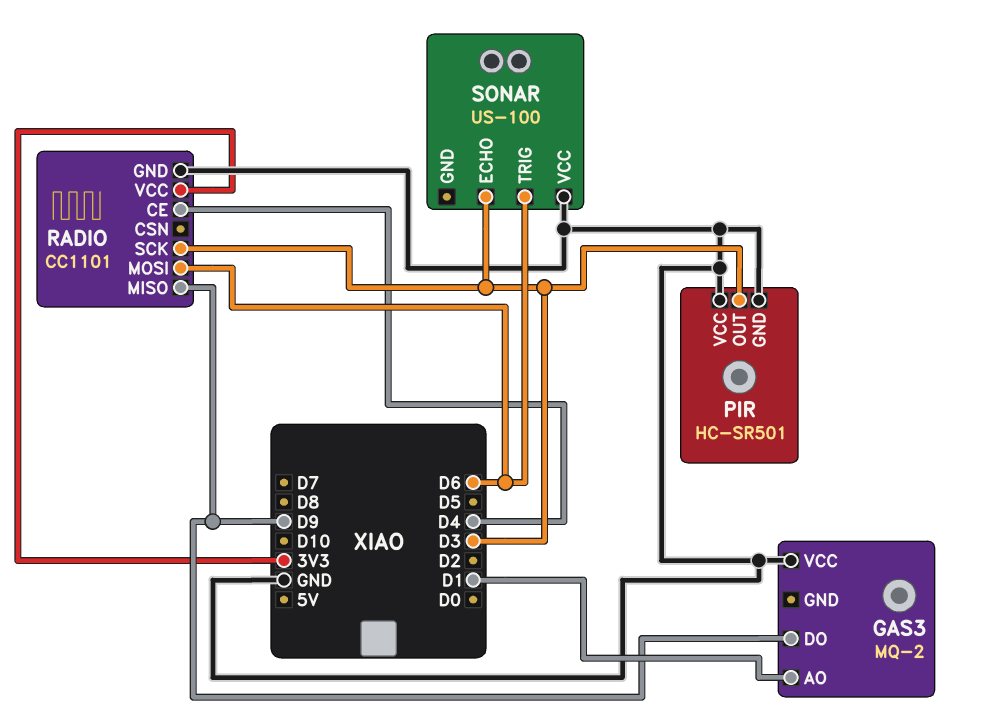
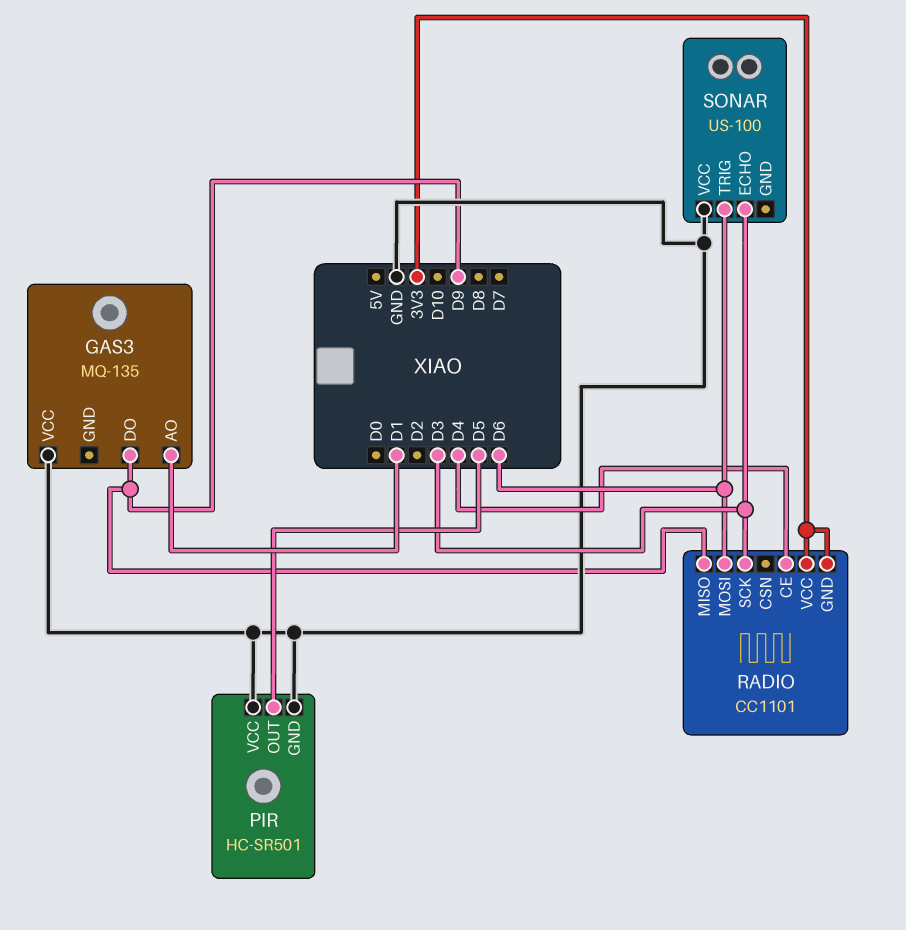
GAS3: MQ-2 -> MQ-135
PIR pin OUT: D3 -> D5
RADIO pin GND: GND -> 3V3

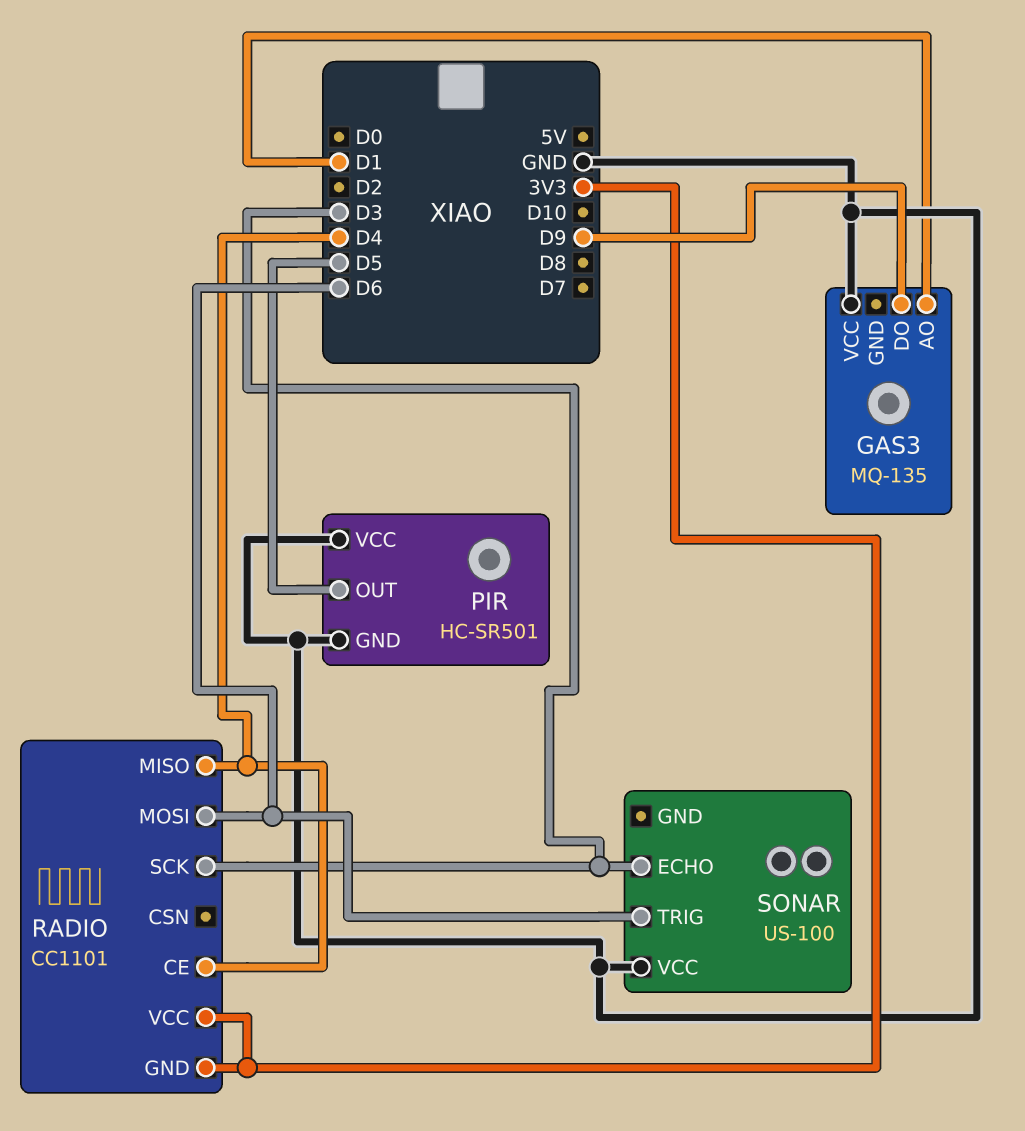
RADIO pin MISO: D9 -> D4

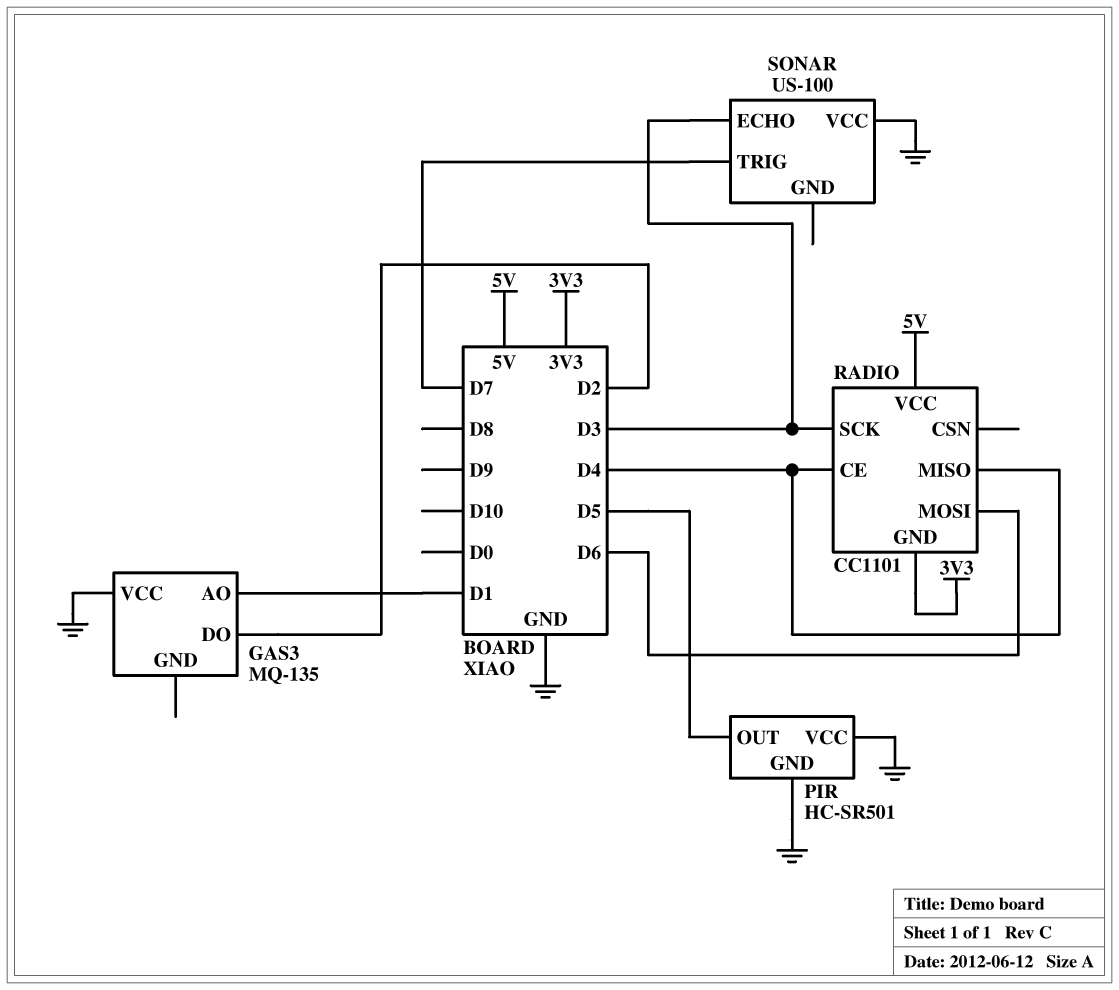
GAS3 pin DO: D9 -> D2
RADIO pin VCC: 3V3 -> 5V
SONAR pin TRIG: D6 -> D7

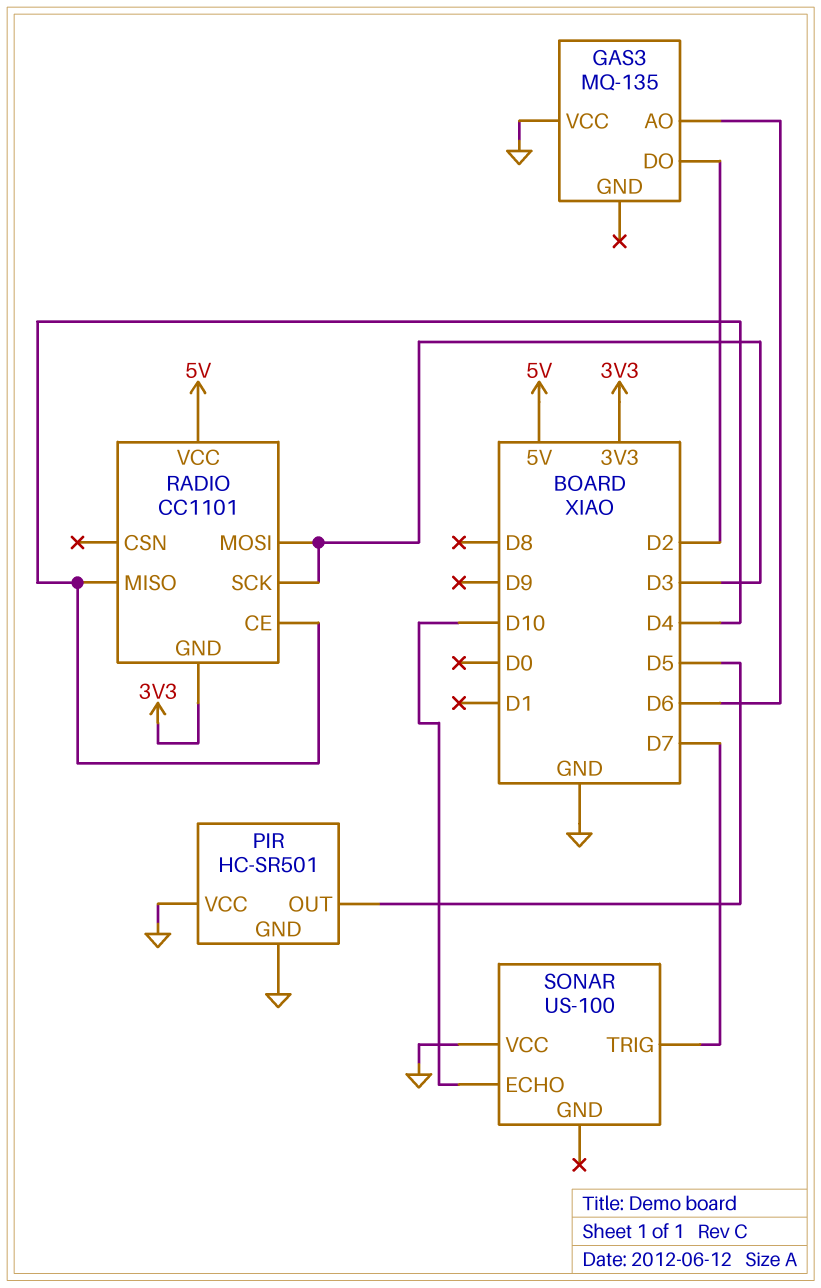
GAS3 pin AO: D1 -> D6
RADIO pin MOSI: D6 -> D3
SONAR pin ECHO: D3 -> D10

